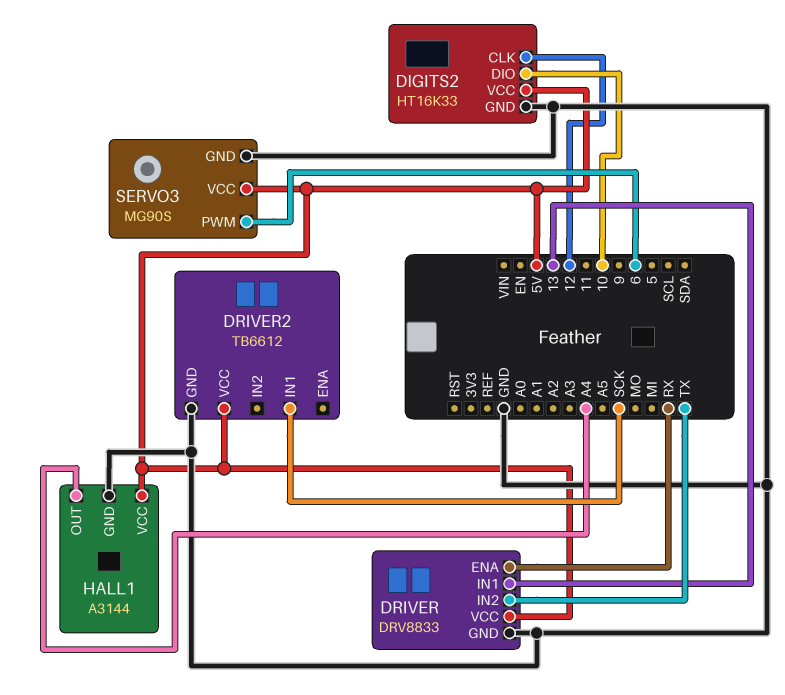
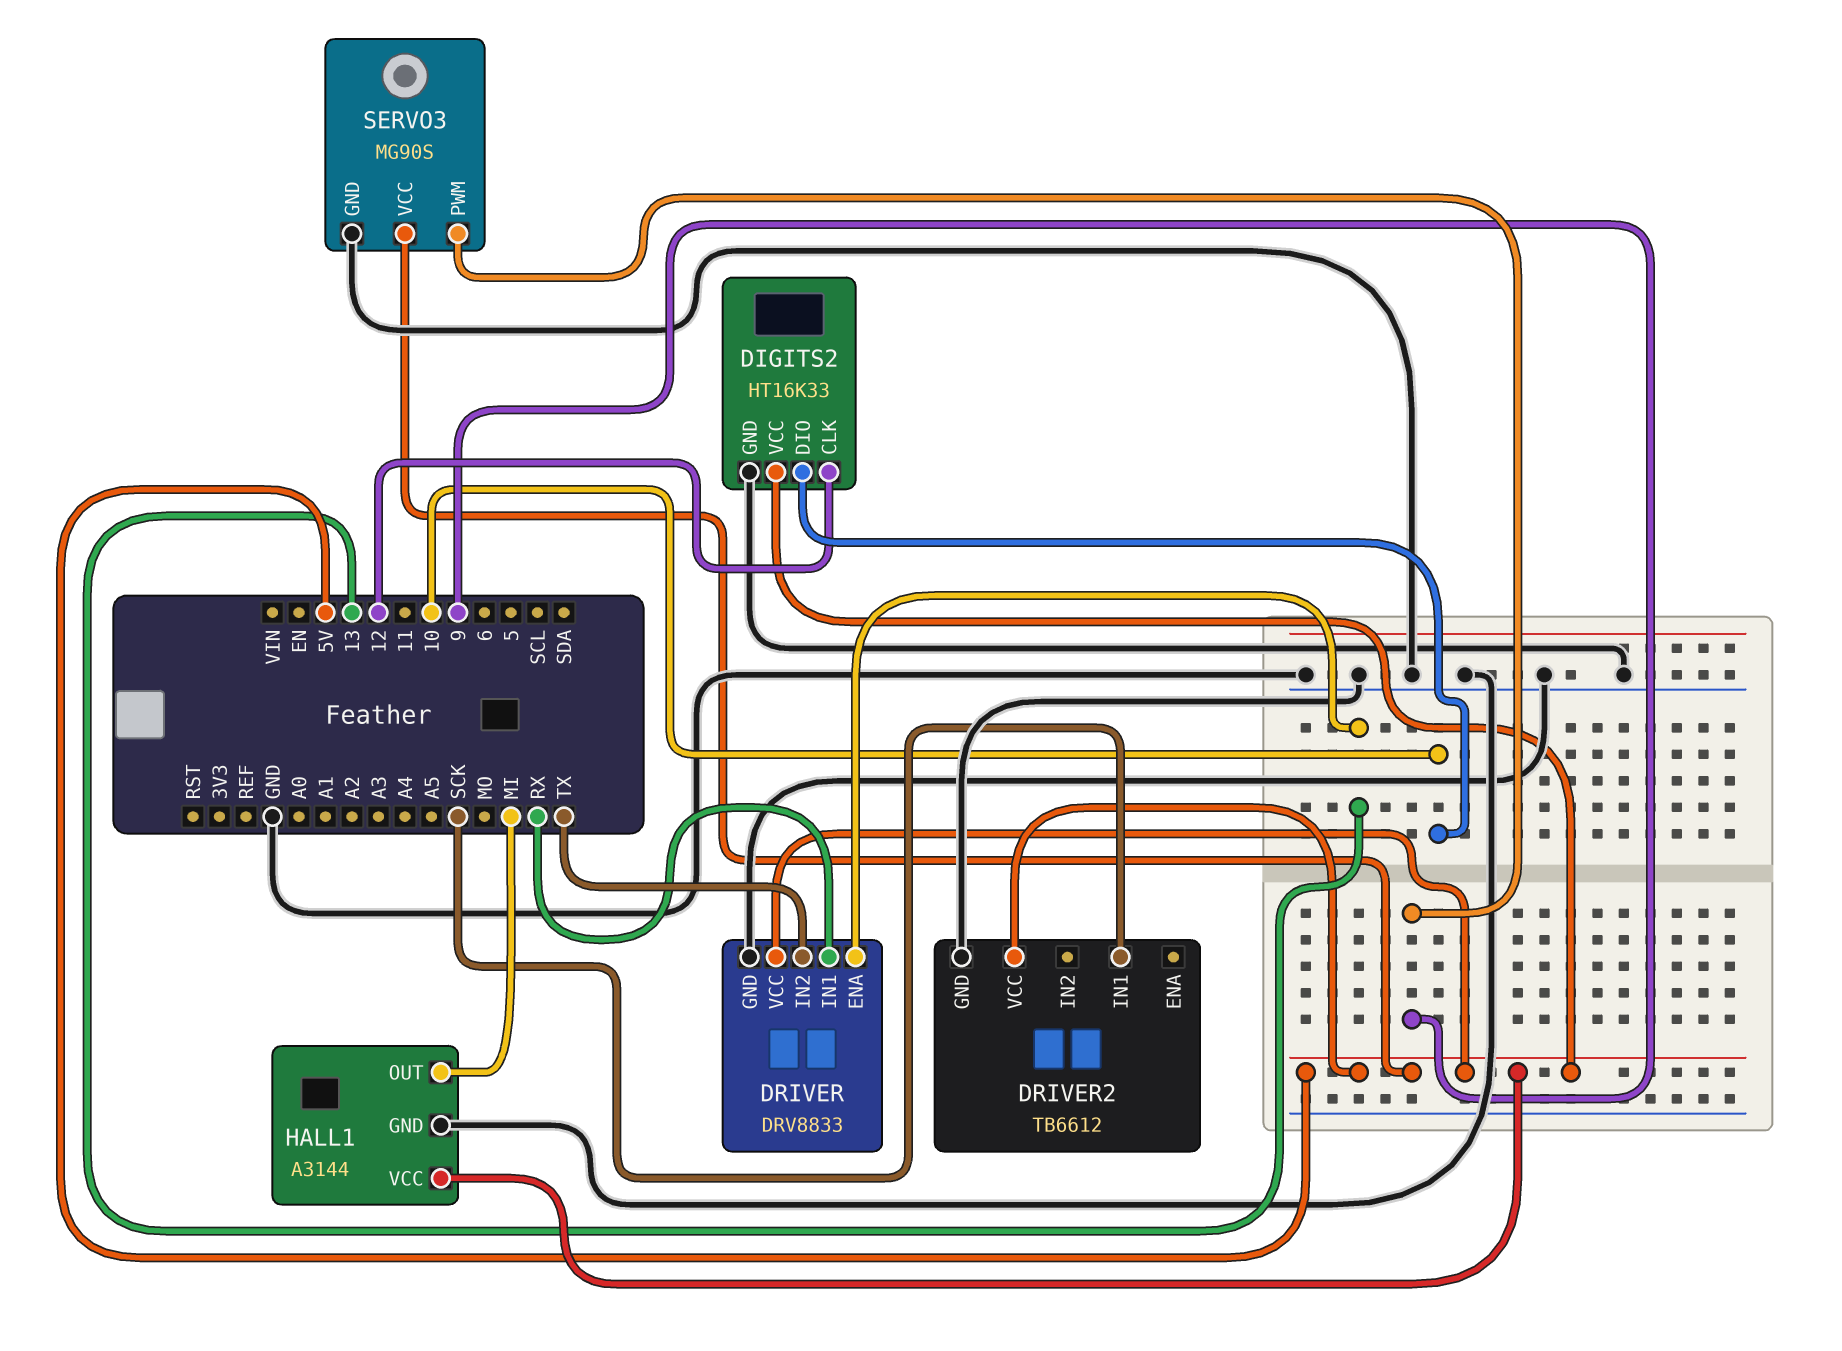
DRIVER pin ENA: RX -> 13
DRIVER pin IN1: 13 -> RX
HALL1 pin OUT: A4 -> MI
SERVO3 pin PWM: 6 -> 9

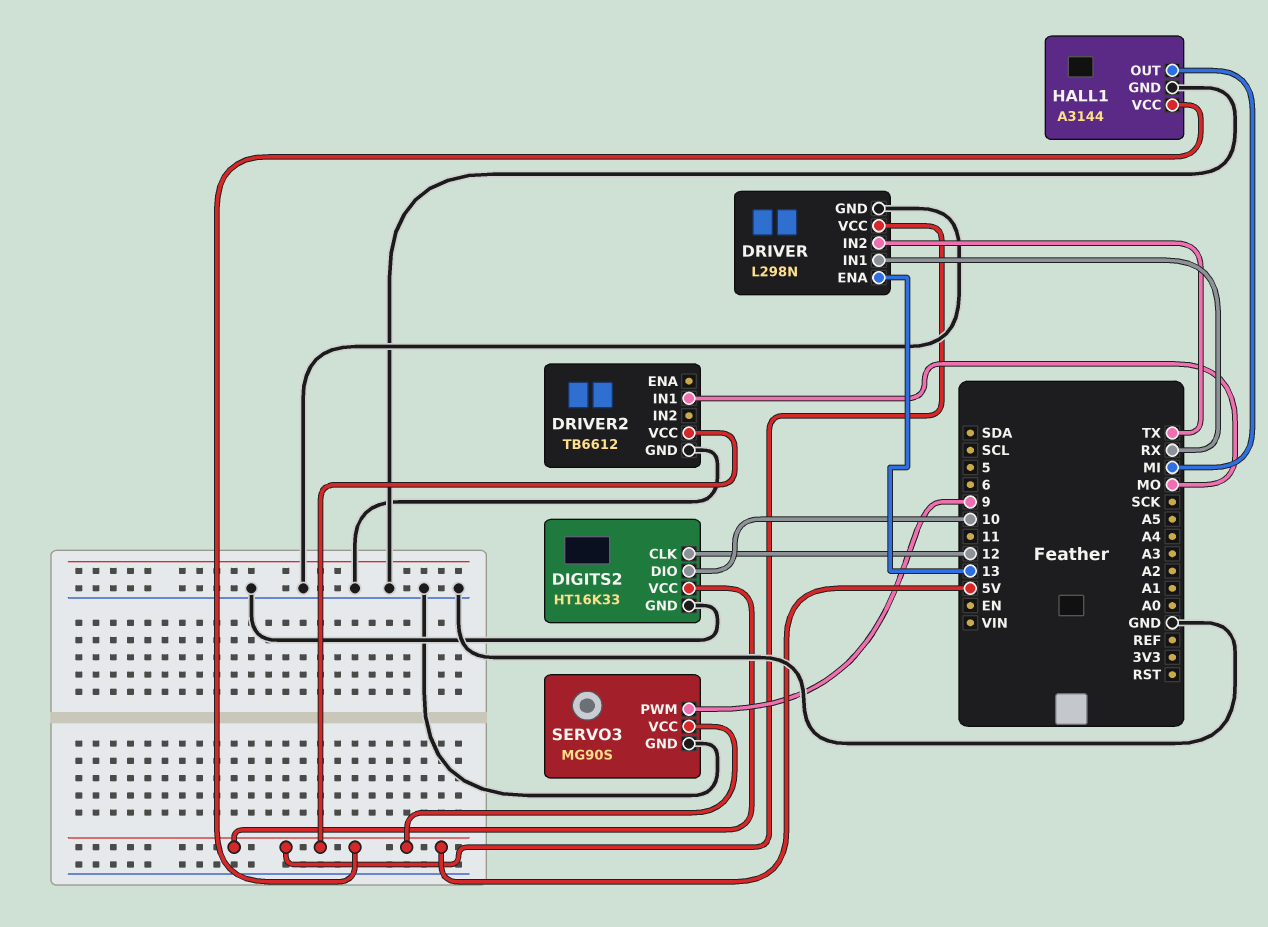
DRIVER: DRV8833 -> L298N
DRIVER2 pin IN1: SCK -> MO

